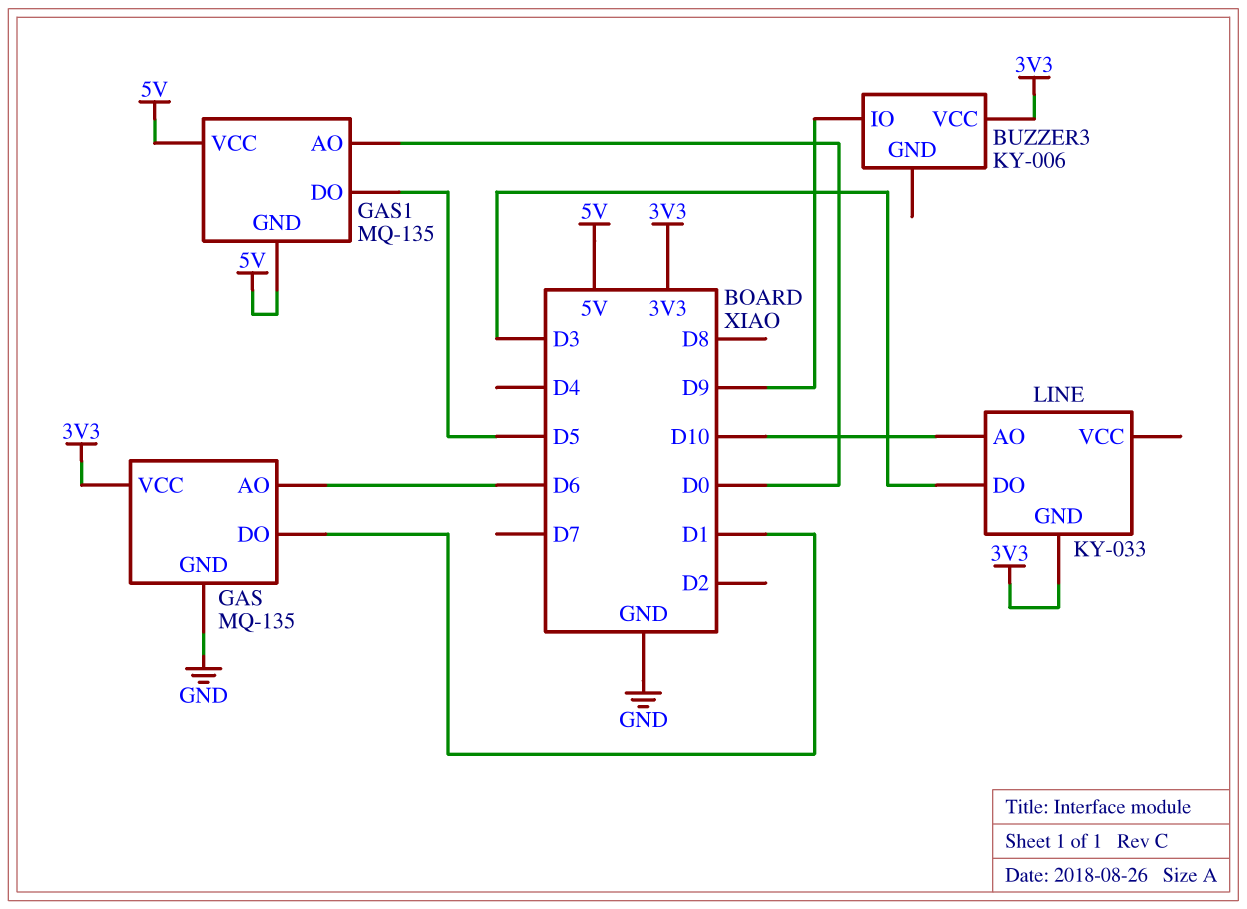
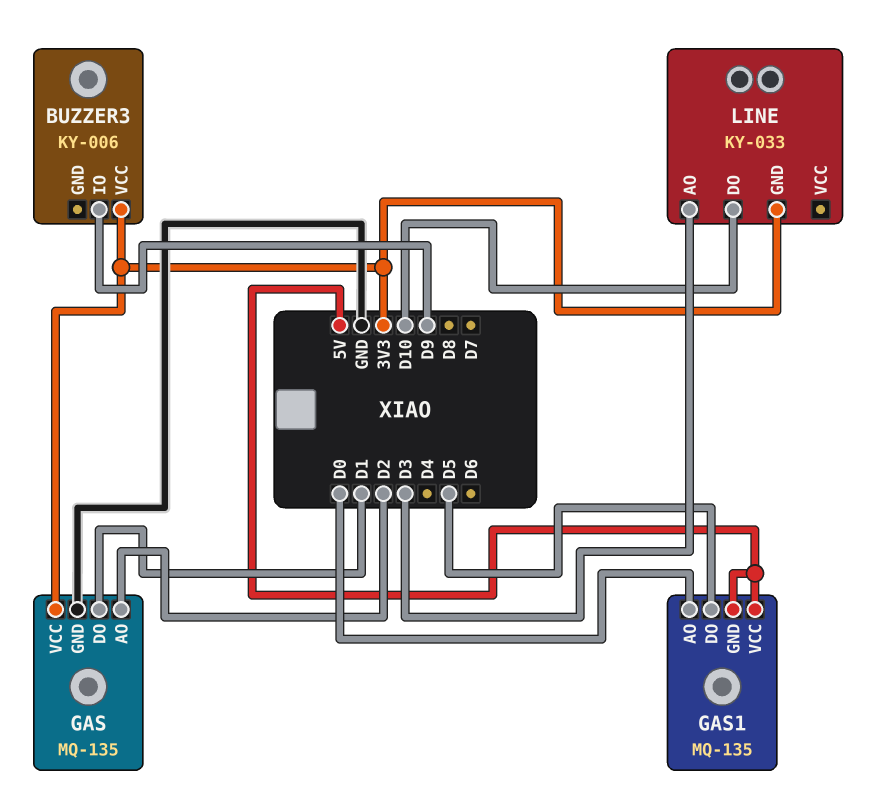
GAS pin AO: D6 -> D2
LINE pin AO: D10 -> D3
LINE pin DO: D3 -> D10

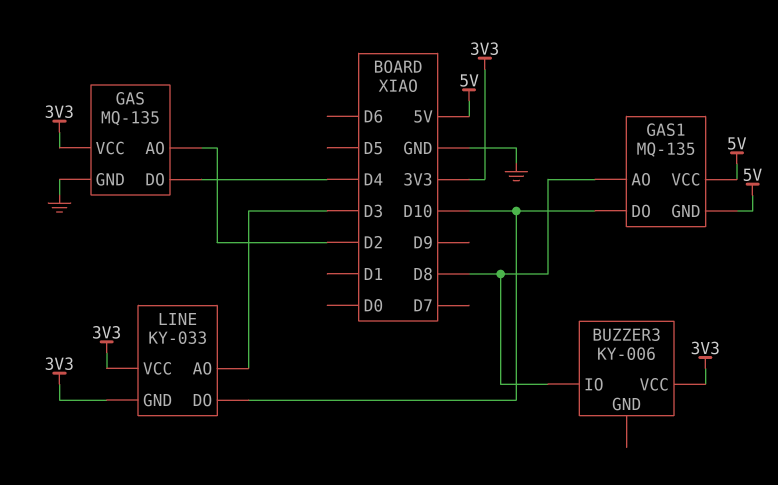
BUZZER3 pin IO: D9 -> D8
GAS pin DO: D1 -> D4
GAS1 pin AO: D0 -> D8
GAS1 pin DO: D5 -> D10
LINE pin VCC: none -> 3V3

